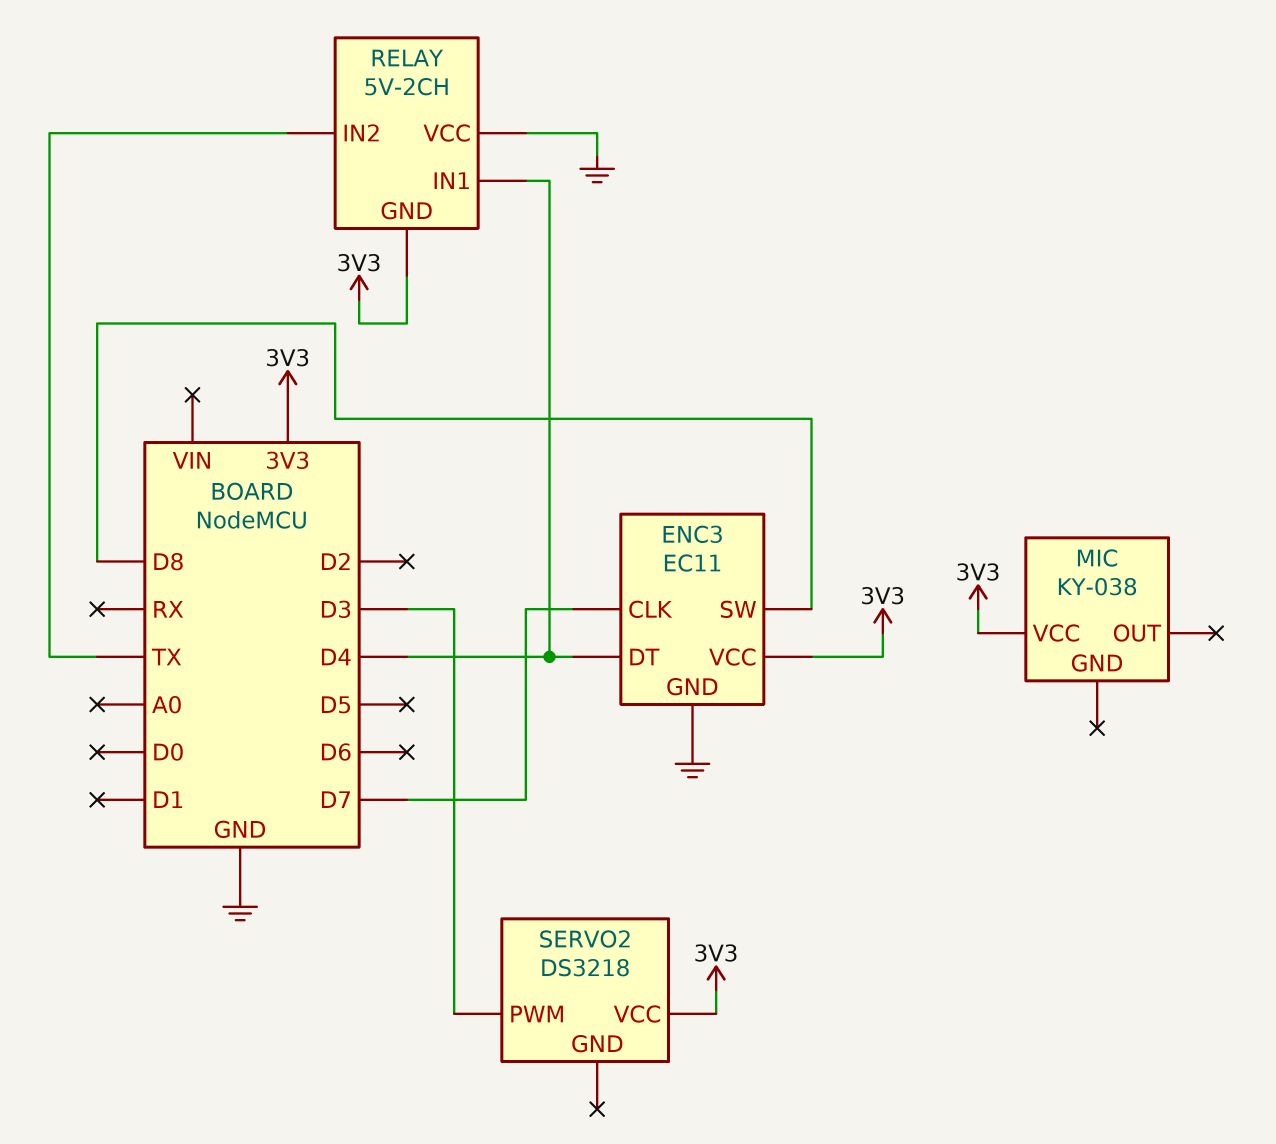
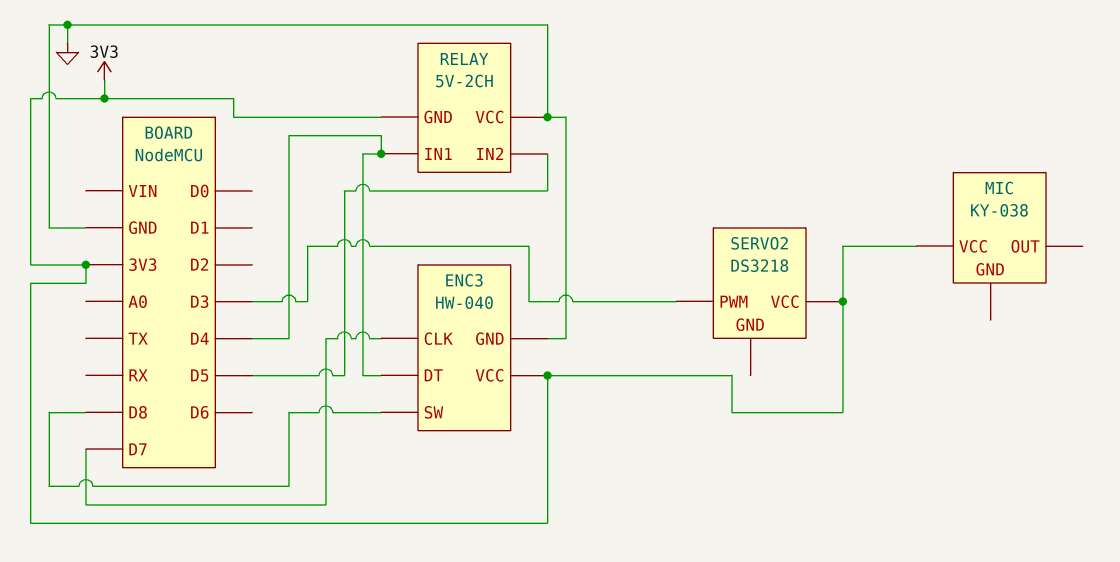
ENC3: EC11 -> HW-040
RELAY pin IN2: TX -> D5

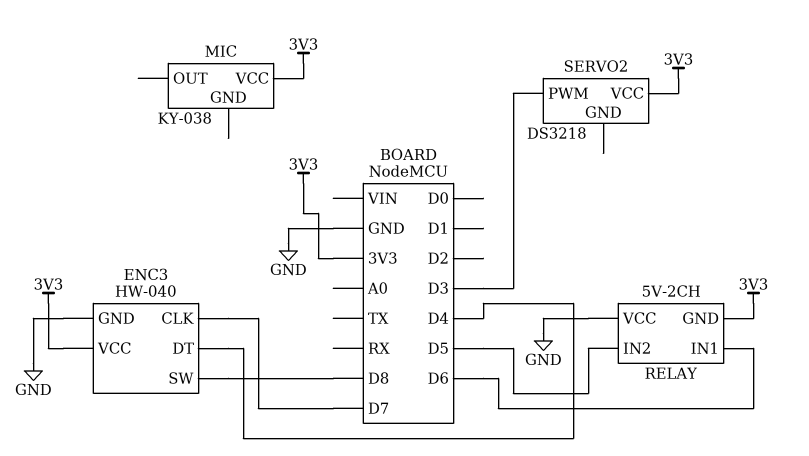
RELAY pin IN1: D4 -> D6

